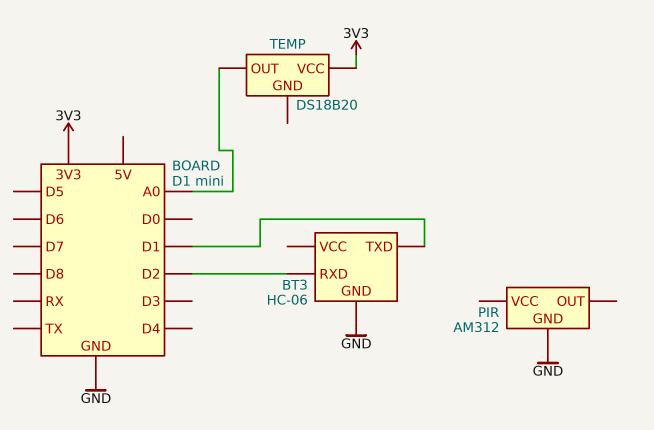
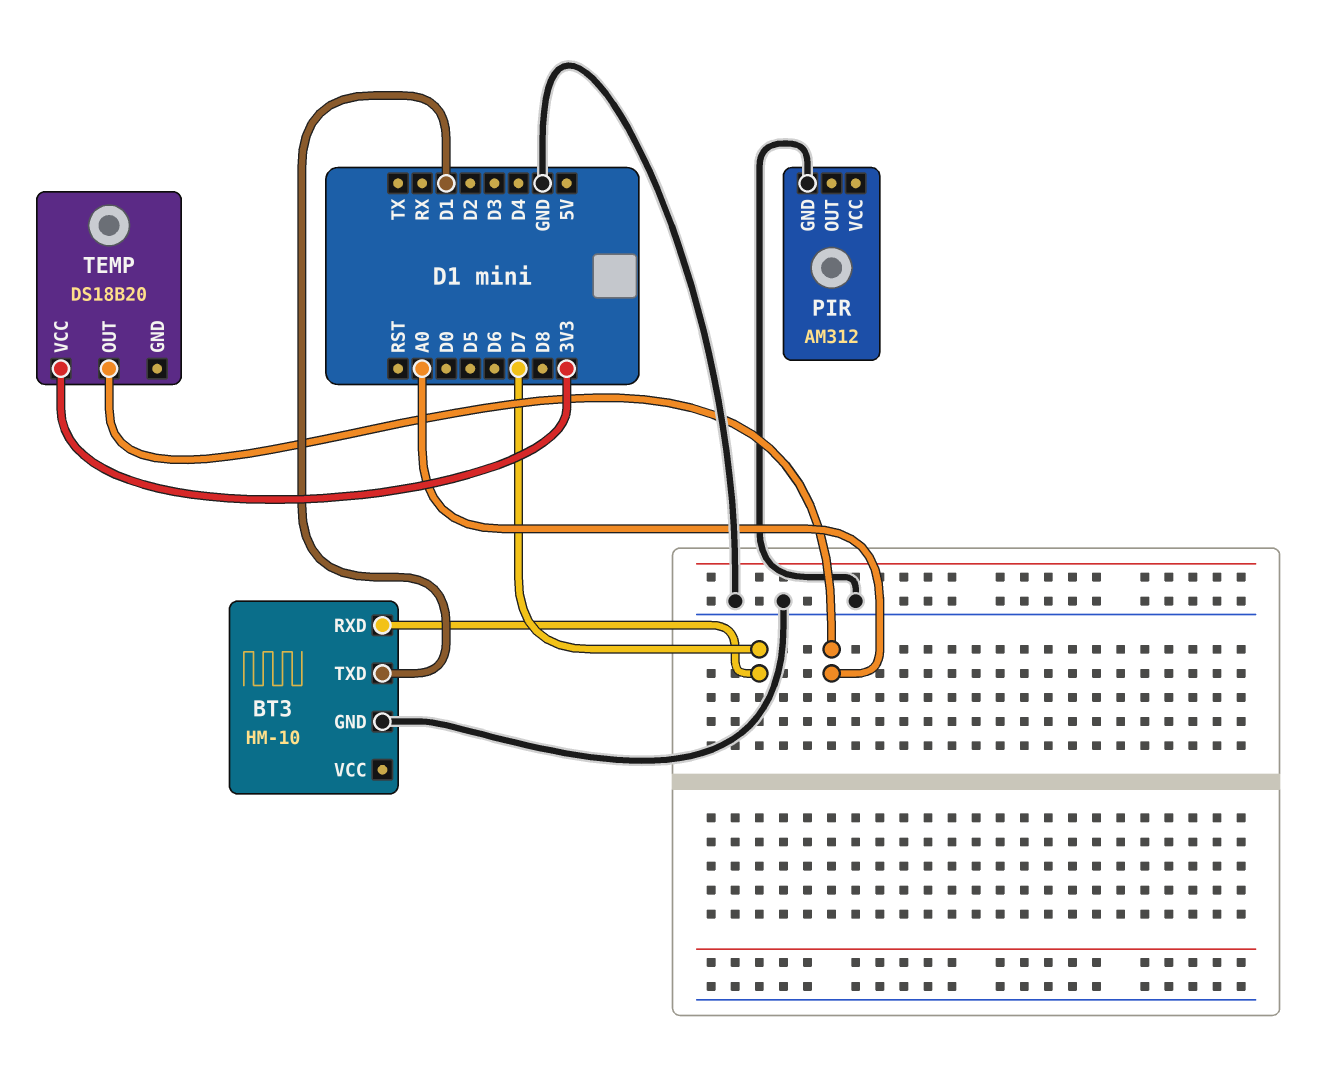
BT3: HC-06 -> HM-10
BT3 pin RXD: D2 -> D7

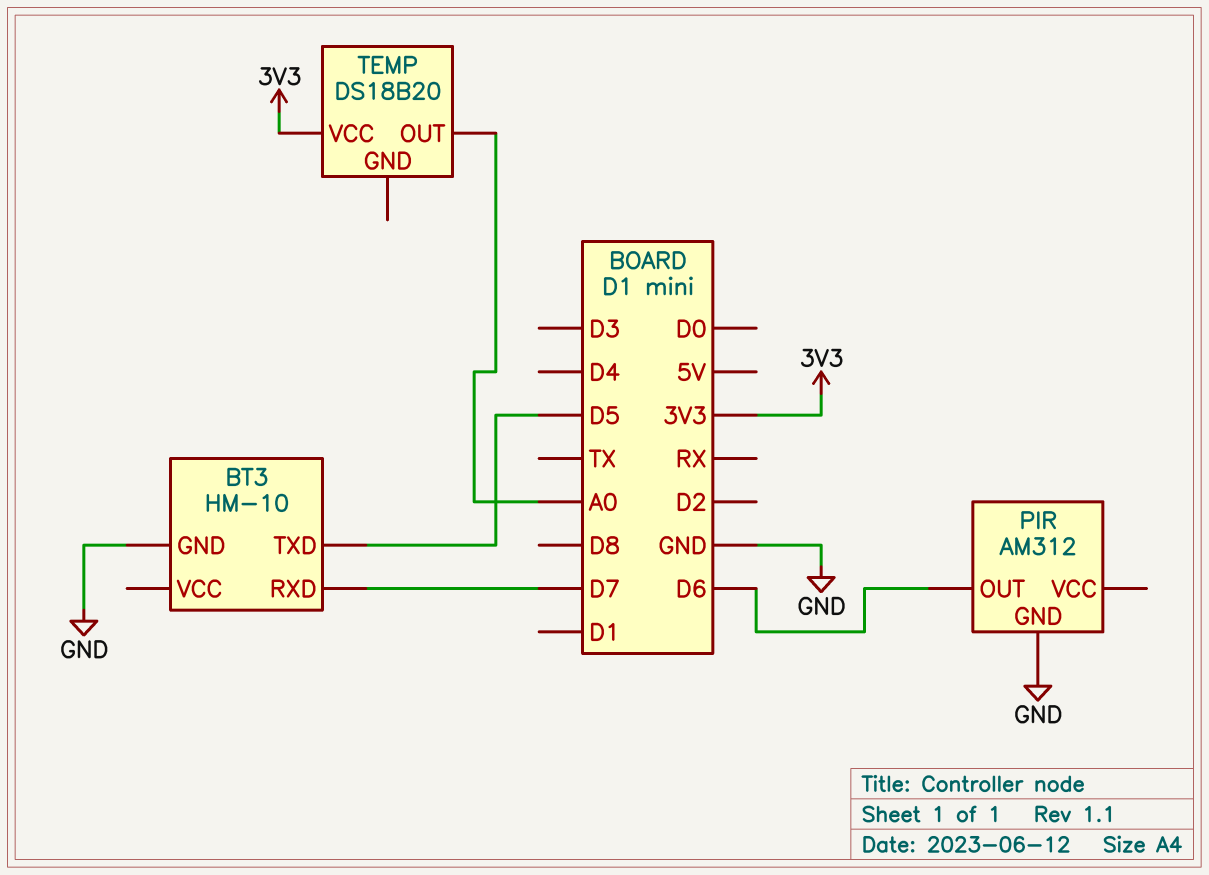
BT3 pin TXD: D1 -> D5
PIR pin OUT: none -> D6

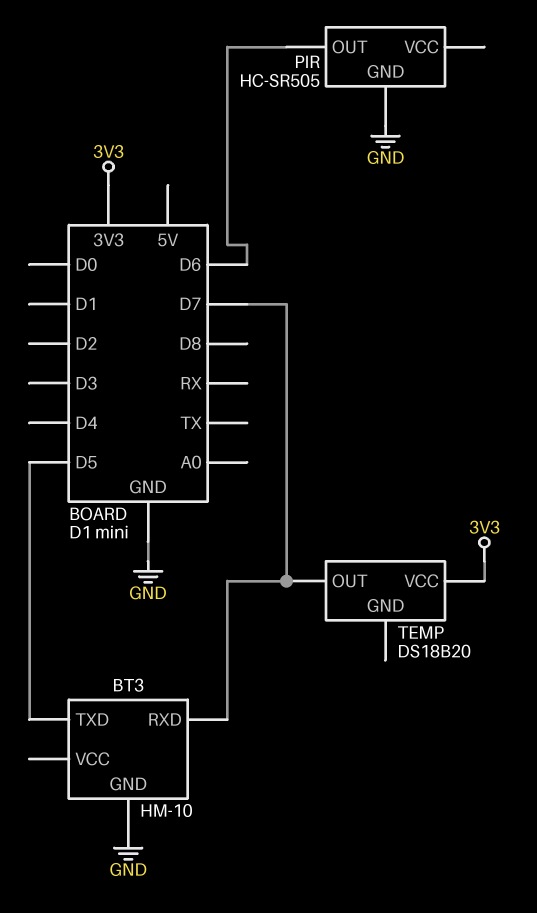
PIR: AM312 -> HC-SR505
TEMP pin OUT: A0 -> D7

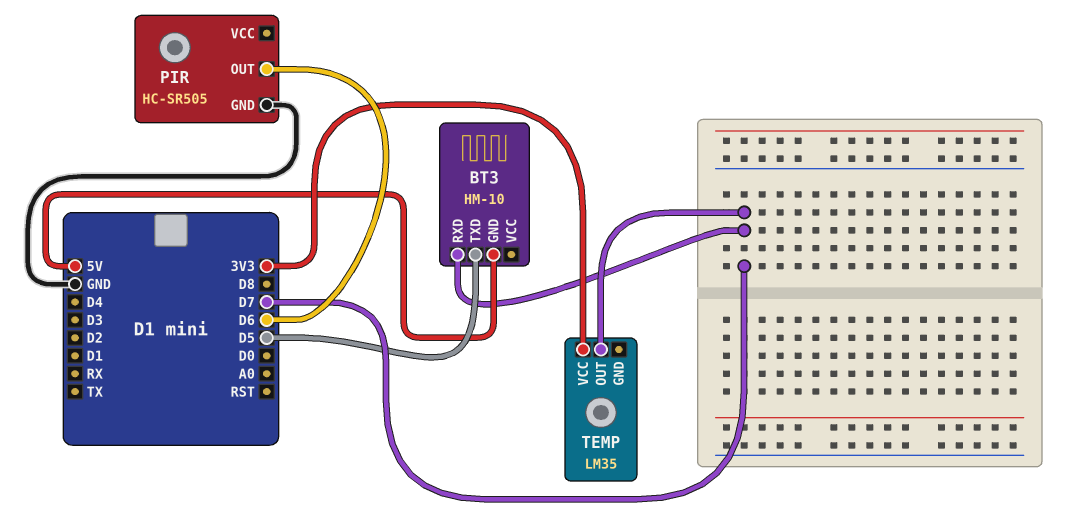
BT3 pin GND: GND -> 5V
TEMP: DS18B20 -> LM35

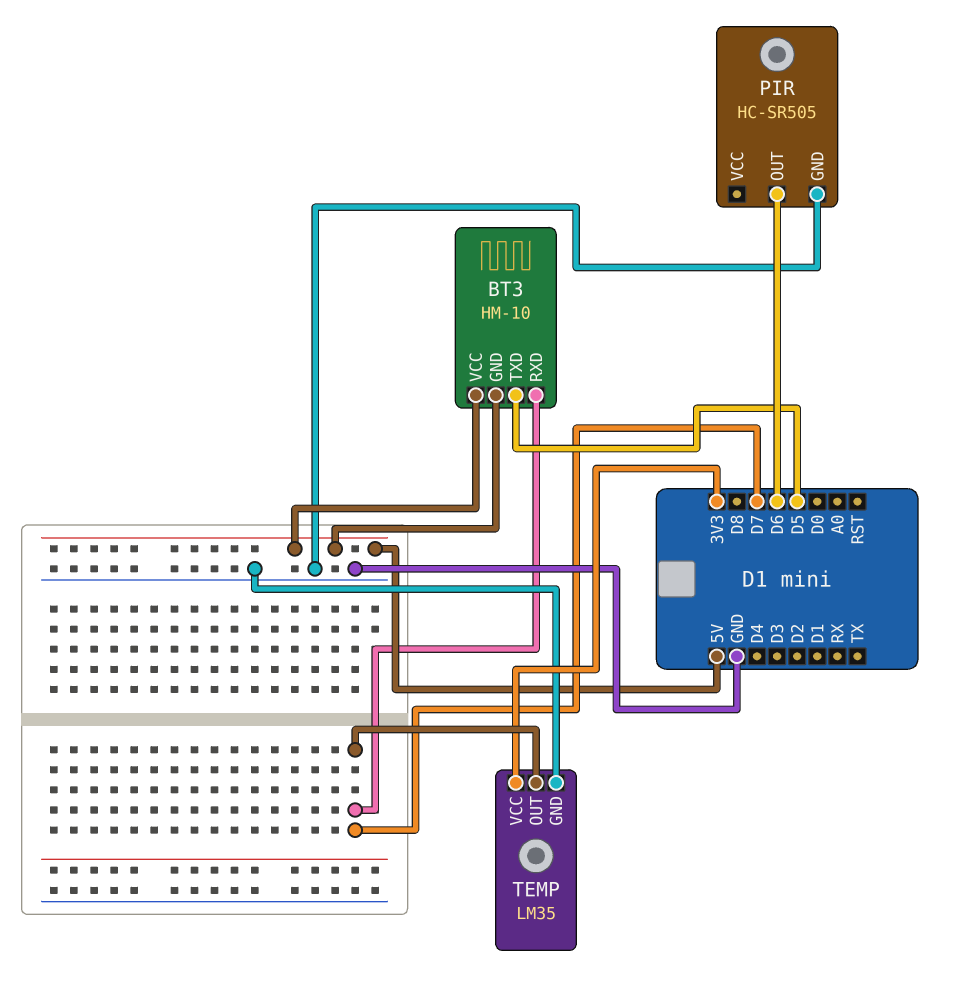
BT3 pin VCC: none -> 5V
TEMP pin GND: none -> GND

